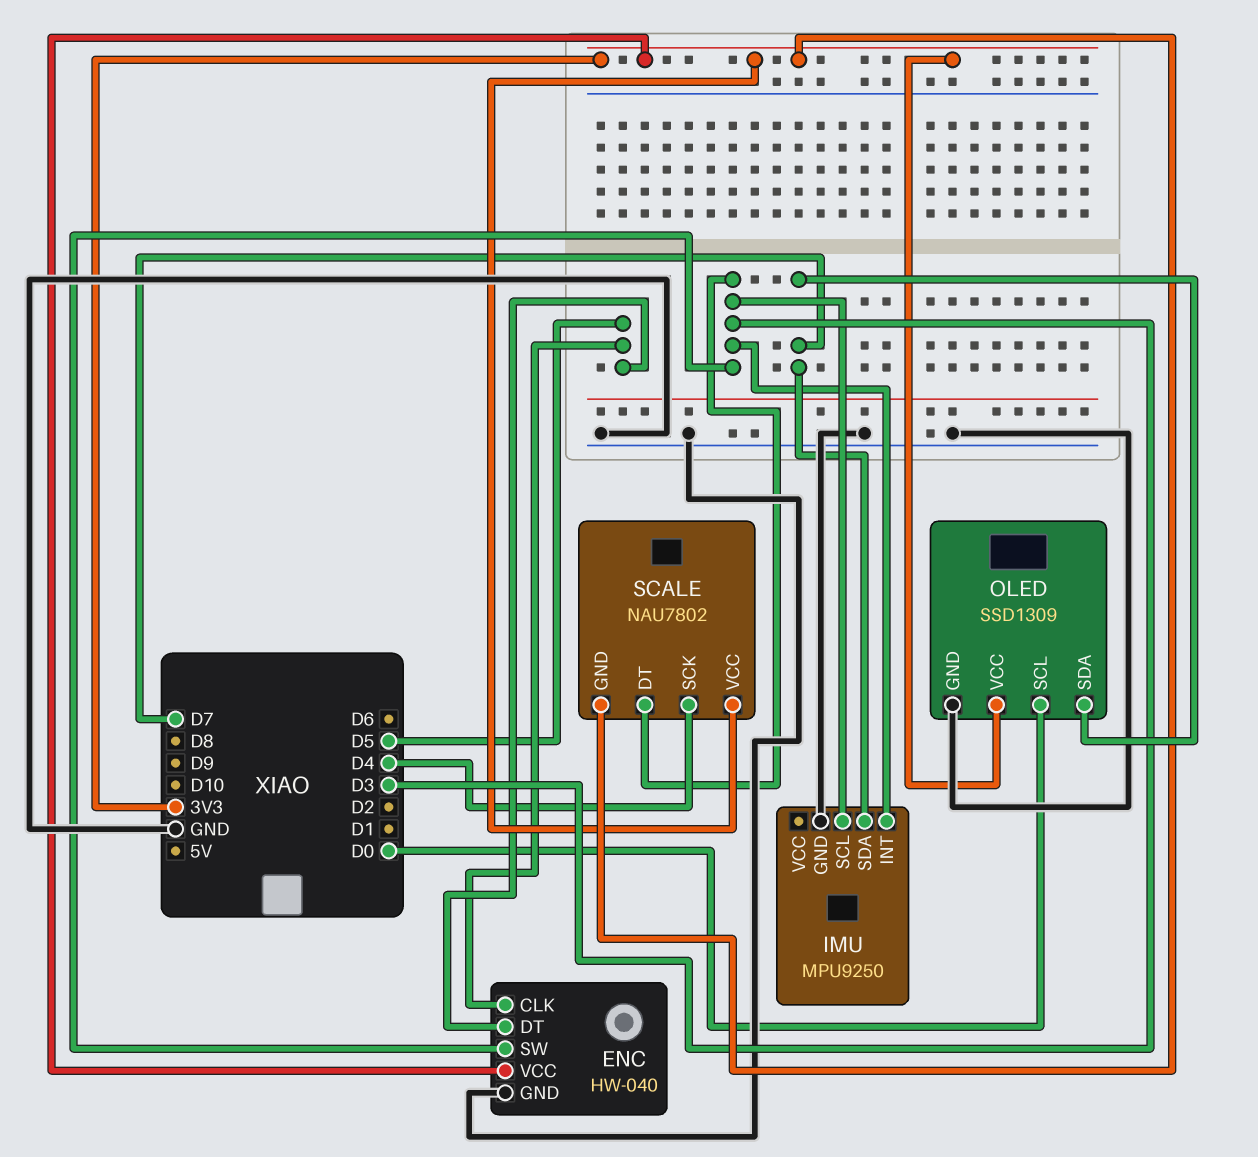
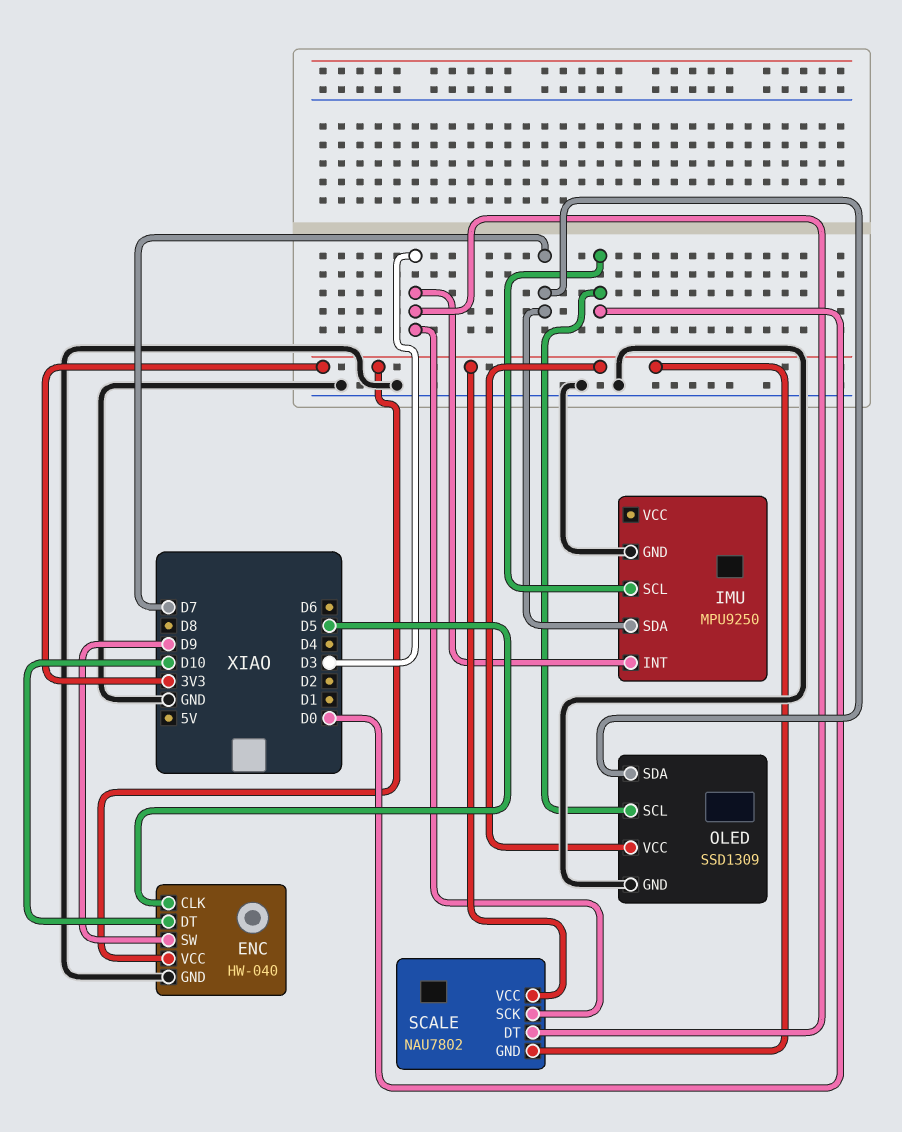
ENC pin DT: D5 -> D10
ENC pin SW: D3 -> D9
IMU pin SCL: D3 -> D0
SCALE pin SCK: D4 -> D3

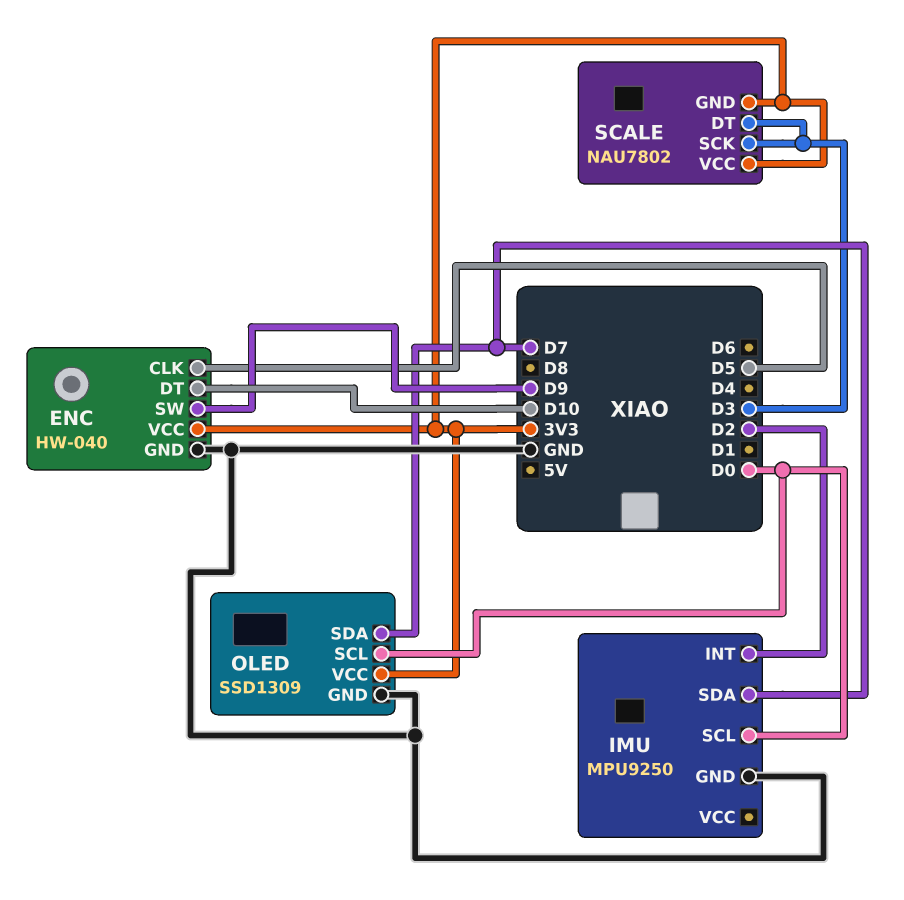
IMU pin INT: D3 -> D2

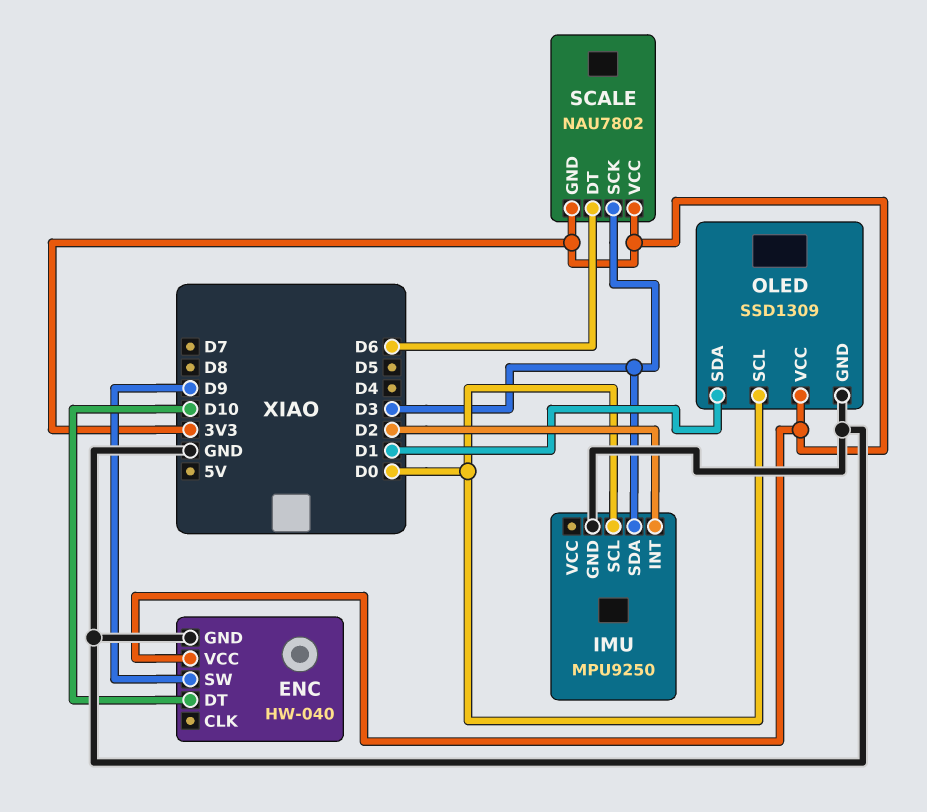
ENC pin CLK: D5 -> none
IMU pin SDA: D7 -> D3
OLED pin SDA: D7 -> D1
SCALE pin DT: D3 -> D6

